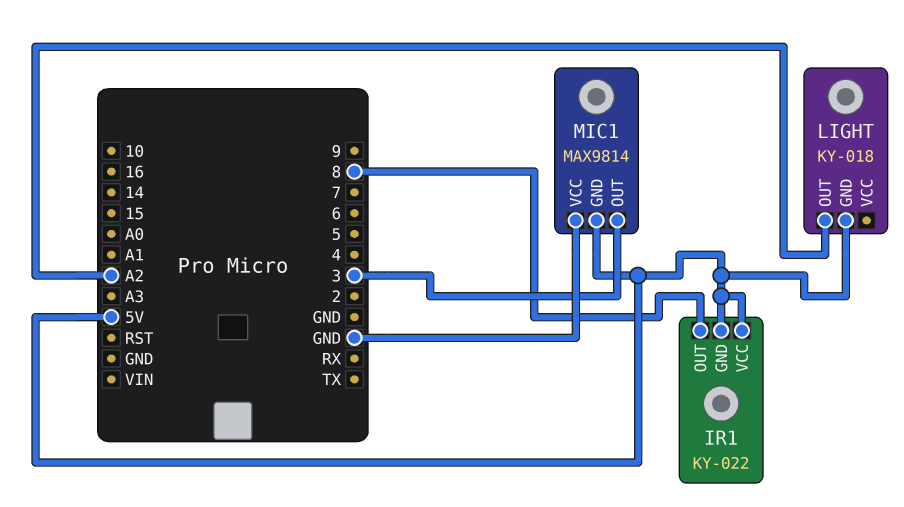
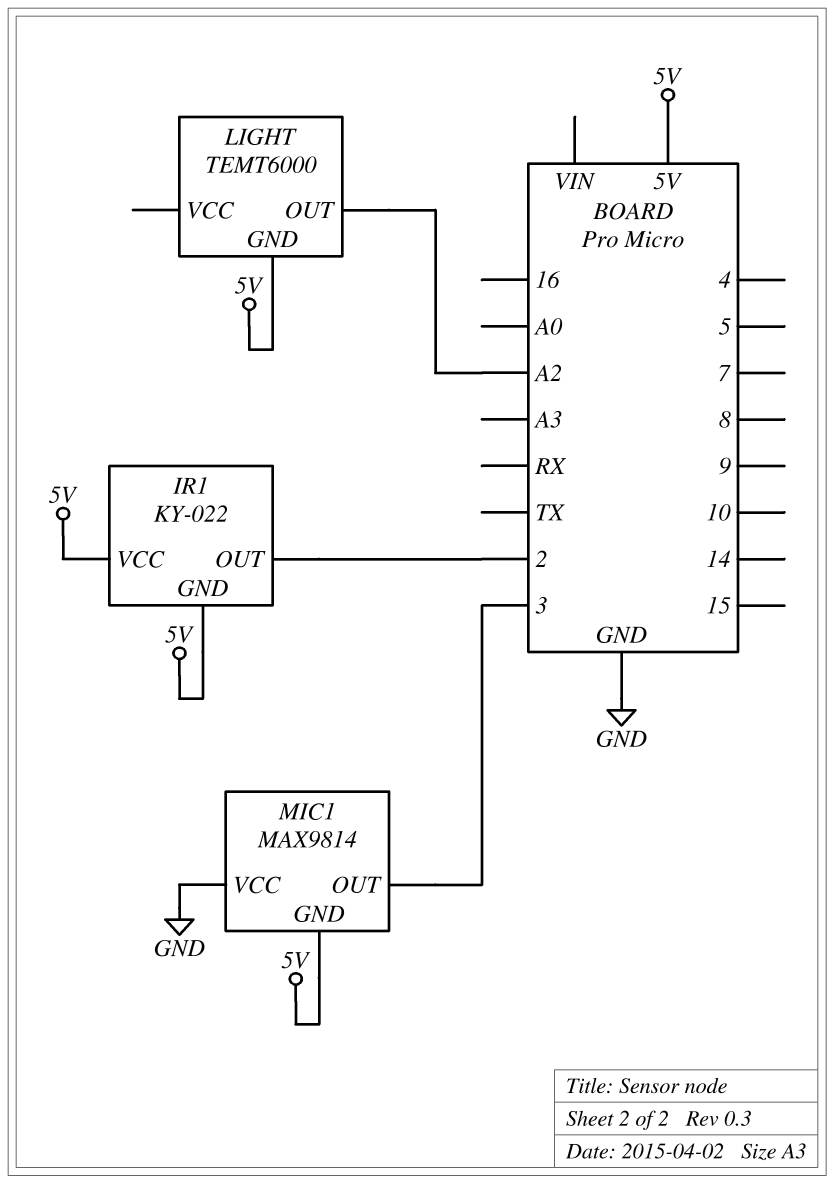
IR1 pin OUT: 8 -> 2
LIGHT: KY-018 -> TEMT6000

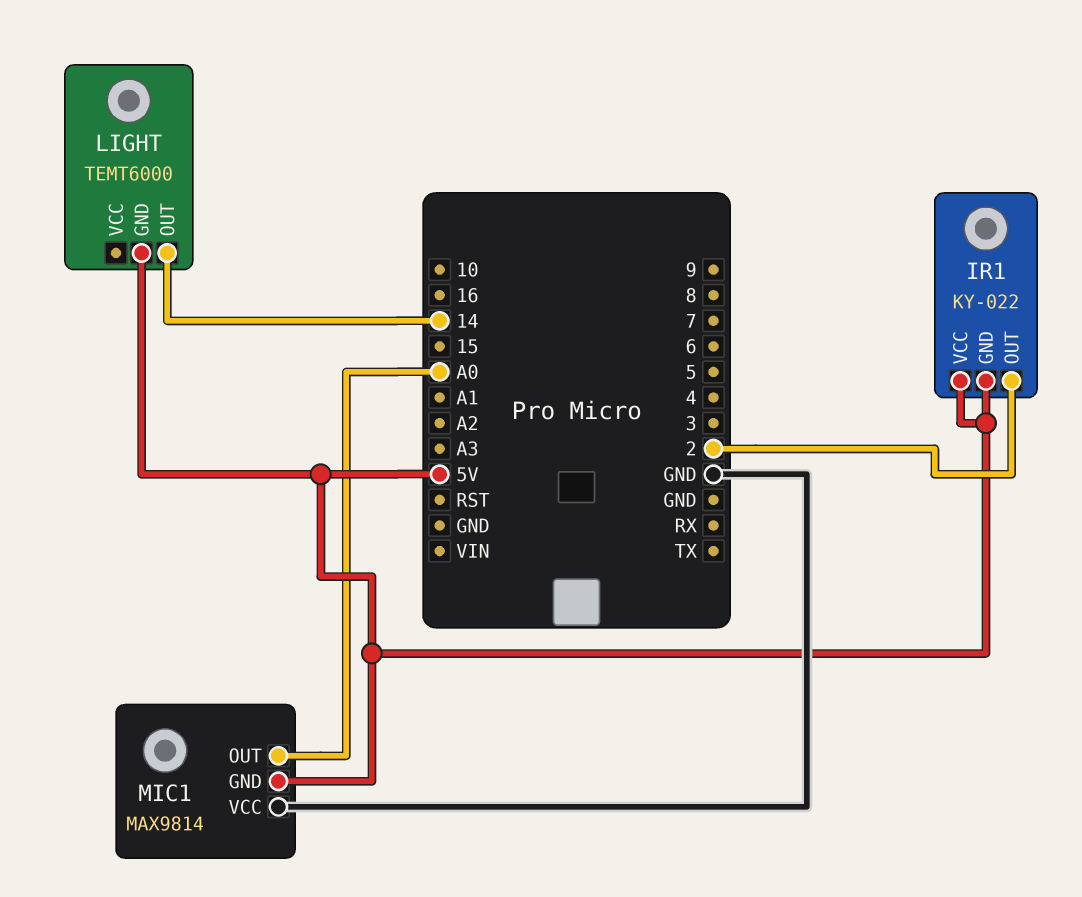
LIGHT pin OUT: A2 -> 14
MIC1 pin OUT: 3 -> A0

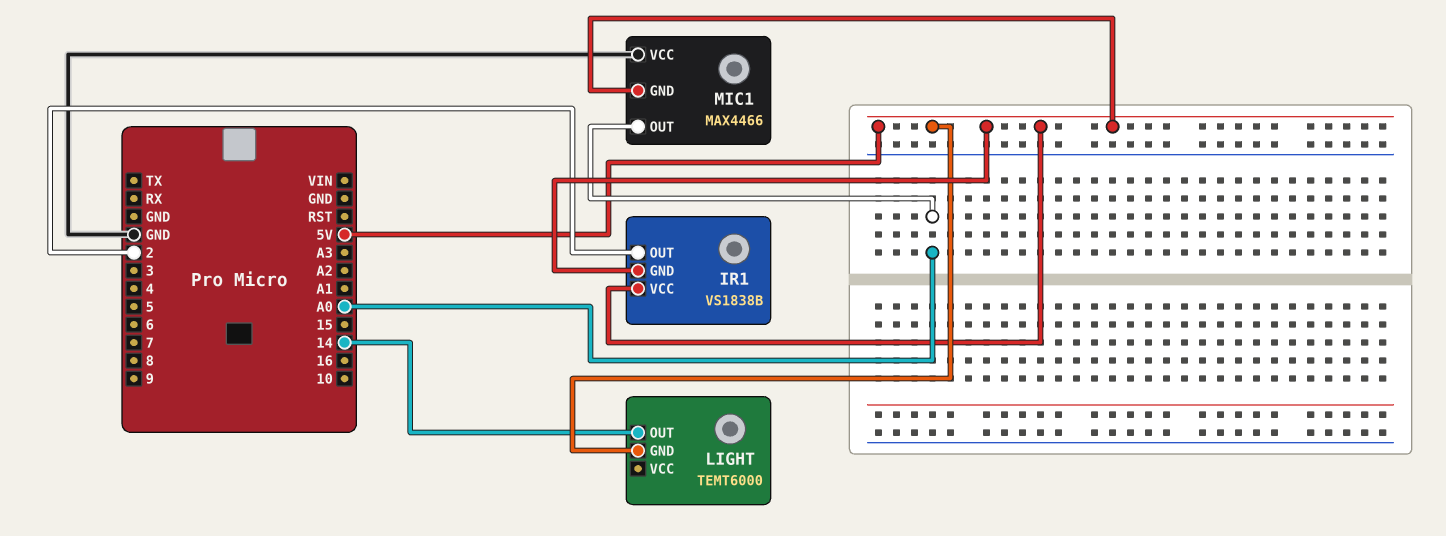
IR1: KY-022 -> VS1838B
MIC1: MAX9814 -> MAX4466

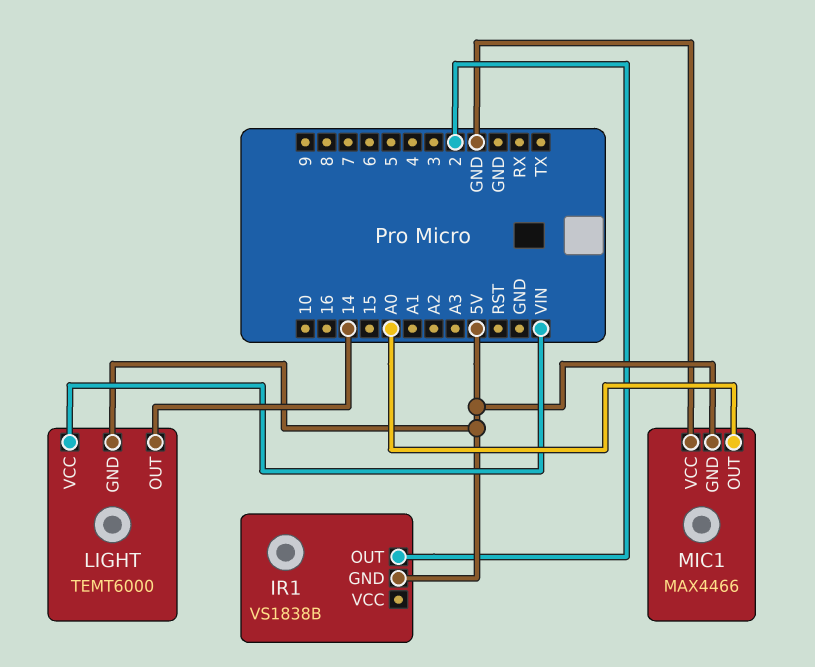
IR1 pin VCC: 5V -> none
LIGHT pin VCC: none -> VIN

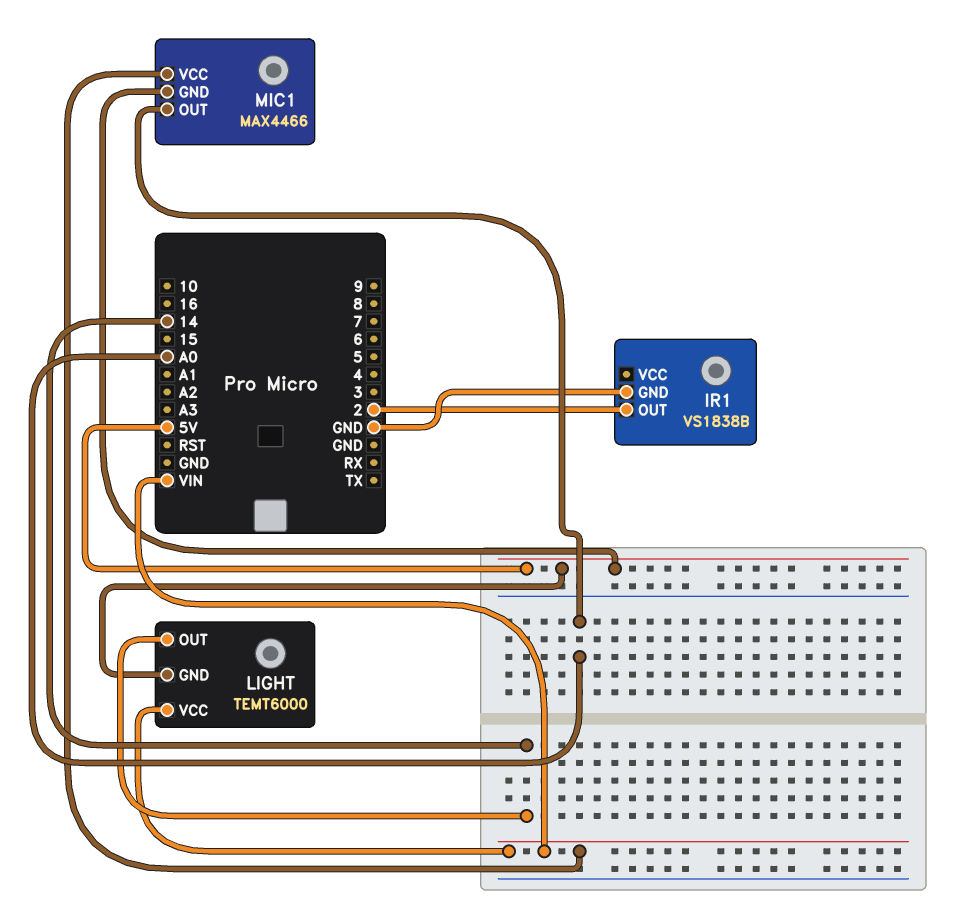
IR1 pin GND: 5V -> GND
MIC1 pin VCC: GND -> VIN

